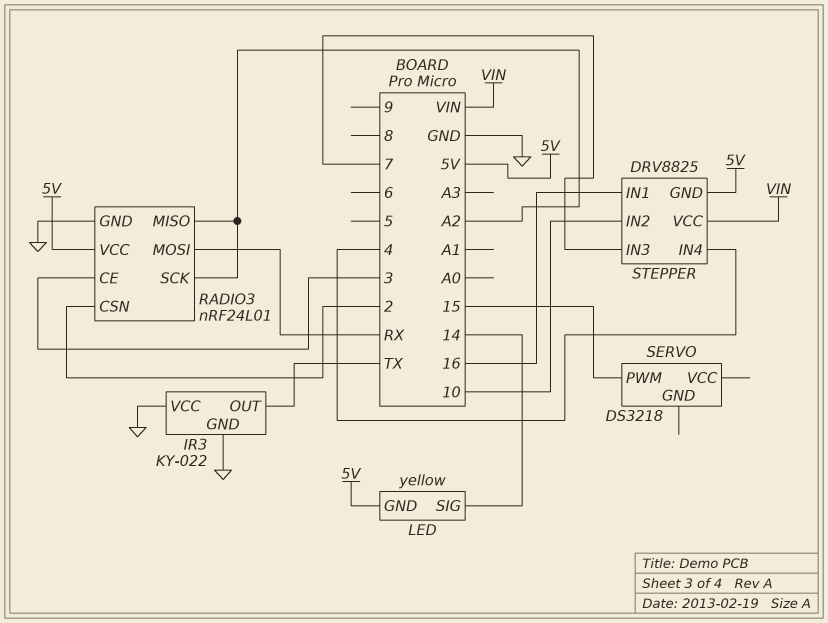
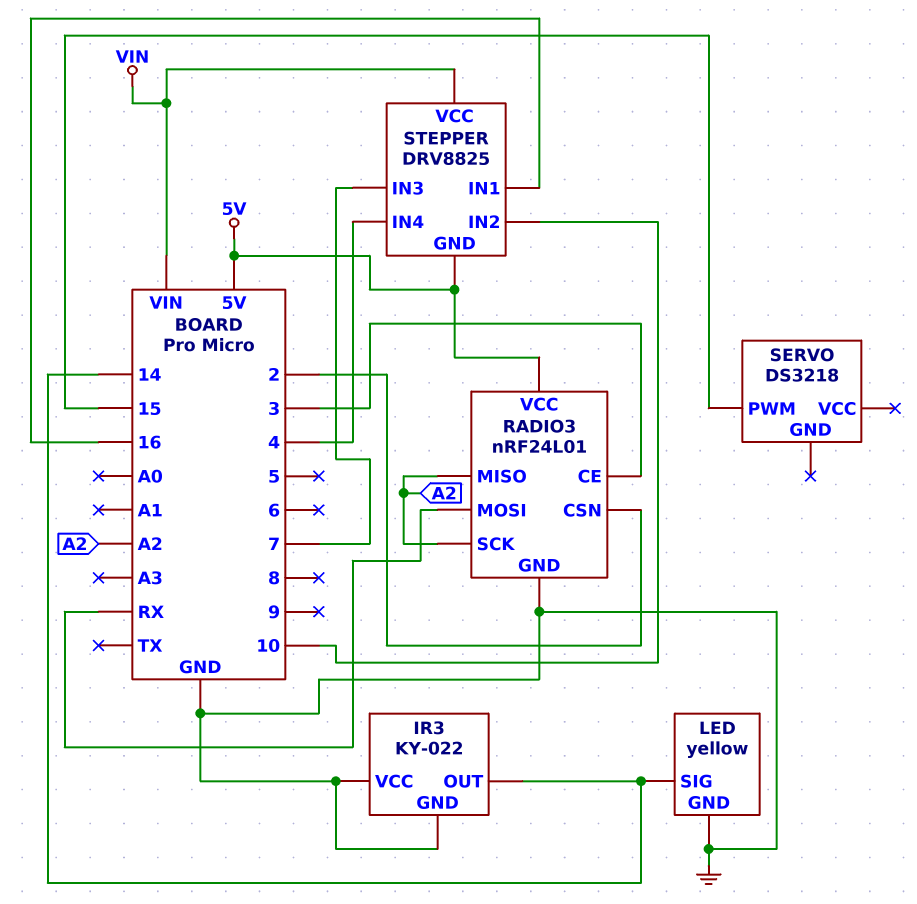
IR3 pin OUT: TX -> 14
LED pin GND: 5V -> GND

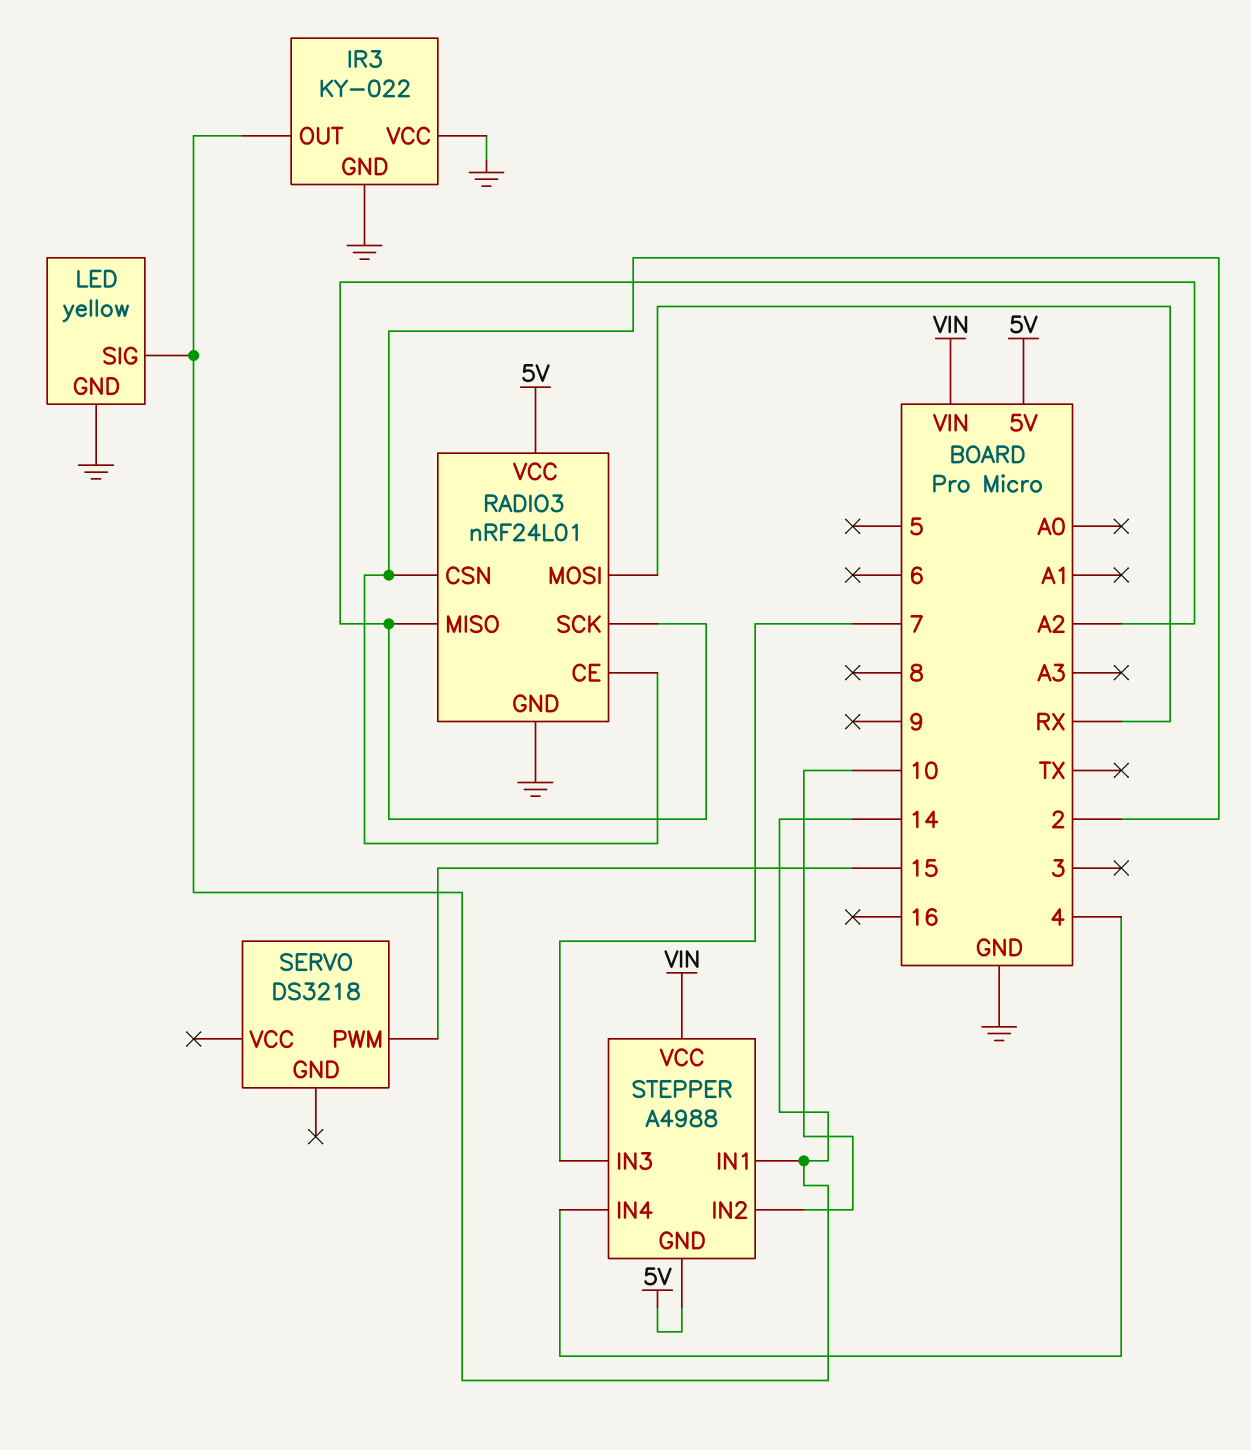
RADIO3 pin CE: 3 -> 2
STEPPER: DRV8825 -> A4988
STEPPER pin IN1: 16 -> 14

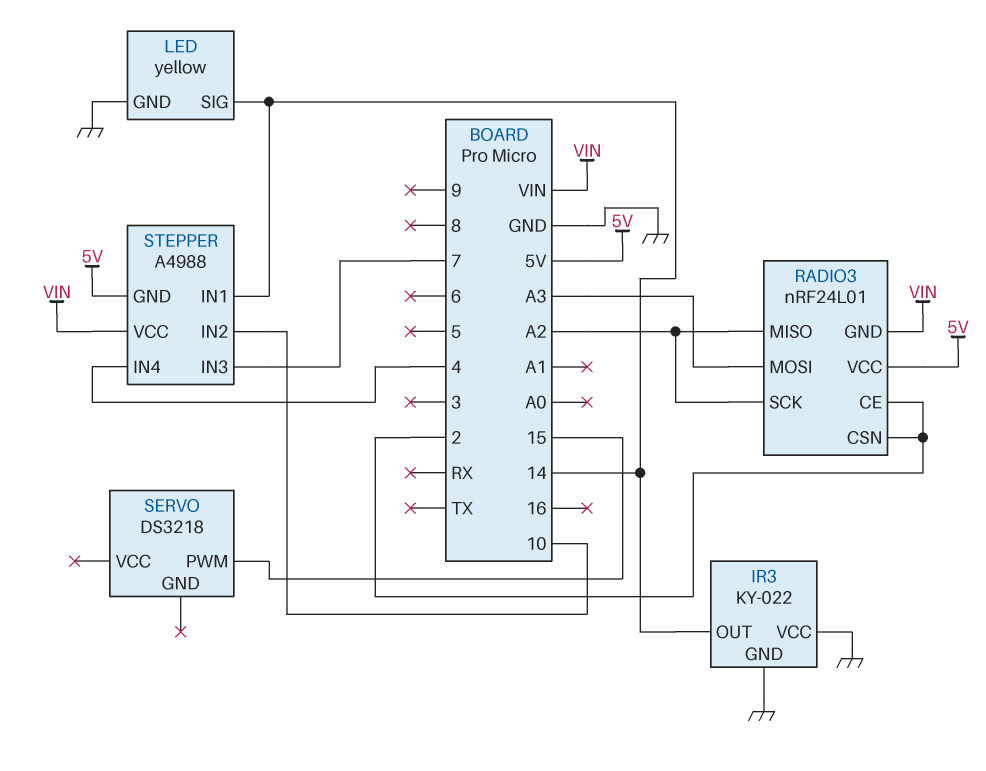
RADIO3 pin GND: GND -> VIN
RADIO3 pin MOSI: RX -> A3

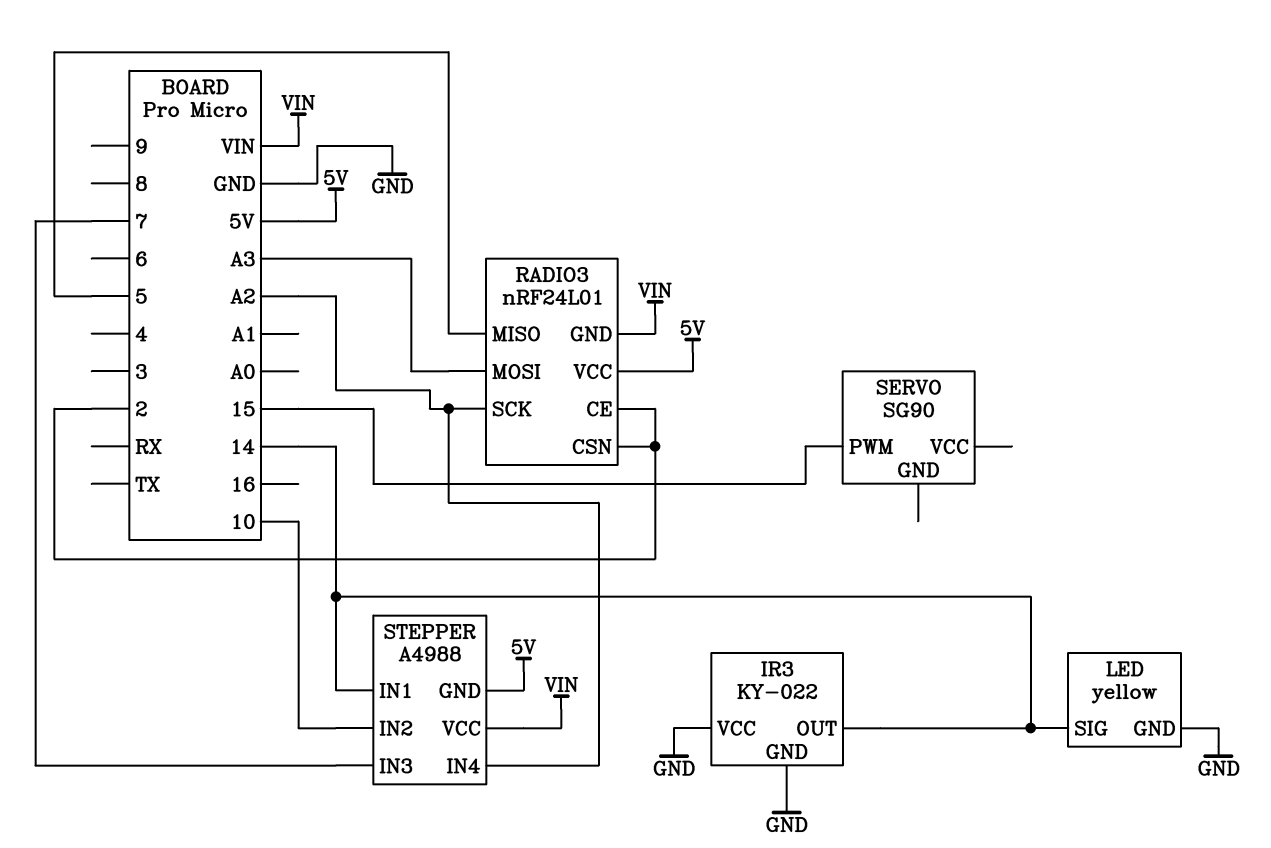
RADIO3 pin MISO: A2 -> 5
SERVO: DS3218 -> SG90
STEPPER pin IN4: 4 -> A2

